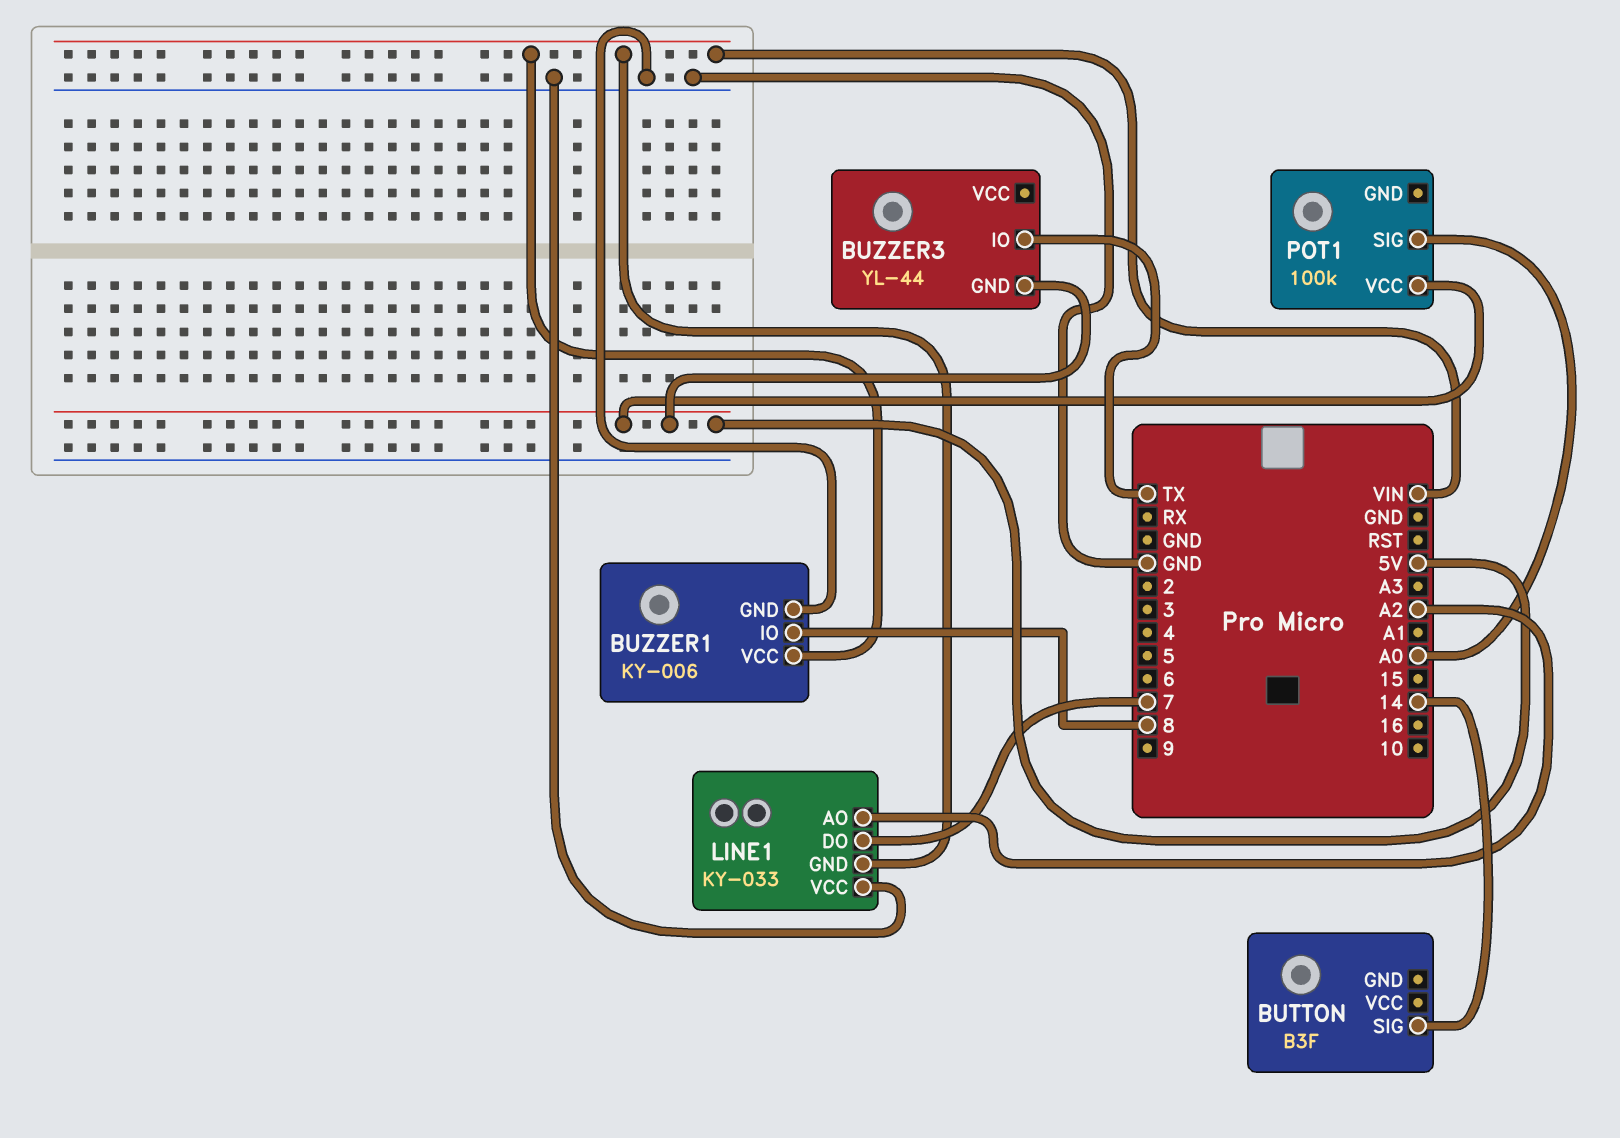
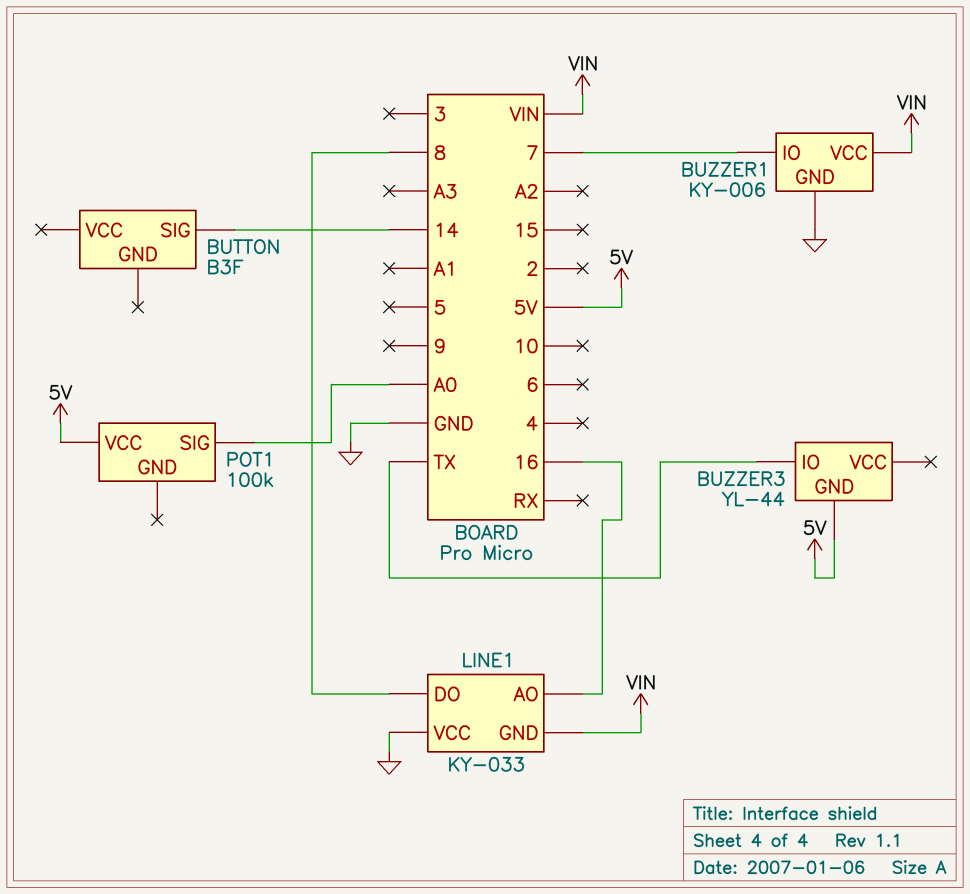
BUZZER1 pin IO: 8 -> 7
LINE1 pin AO: A2 -> 16
LINE1 pin DO: 7 -> 8

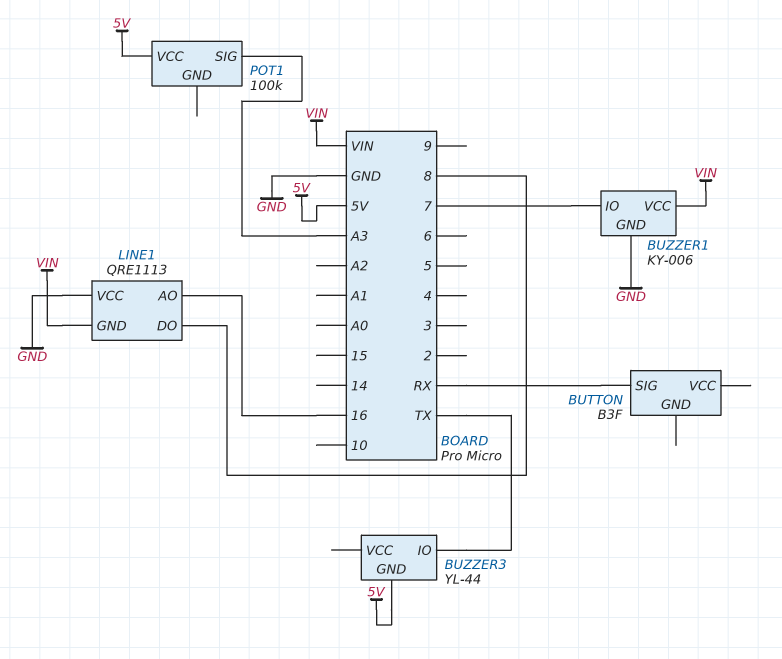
BUTTON pin SIG: 14 -> RX
LINE1: KY-033 -> QRE1113
POT1 pin SIG: A0 -> A3

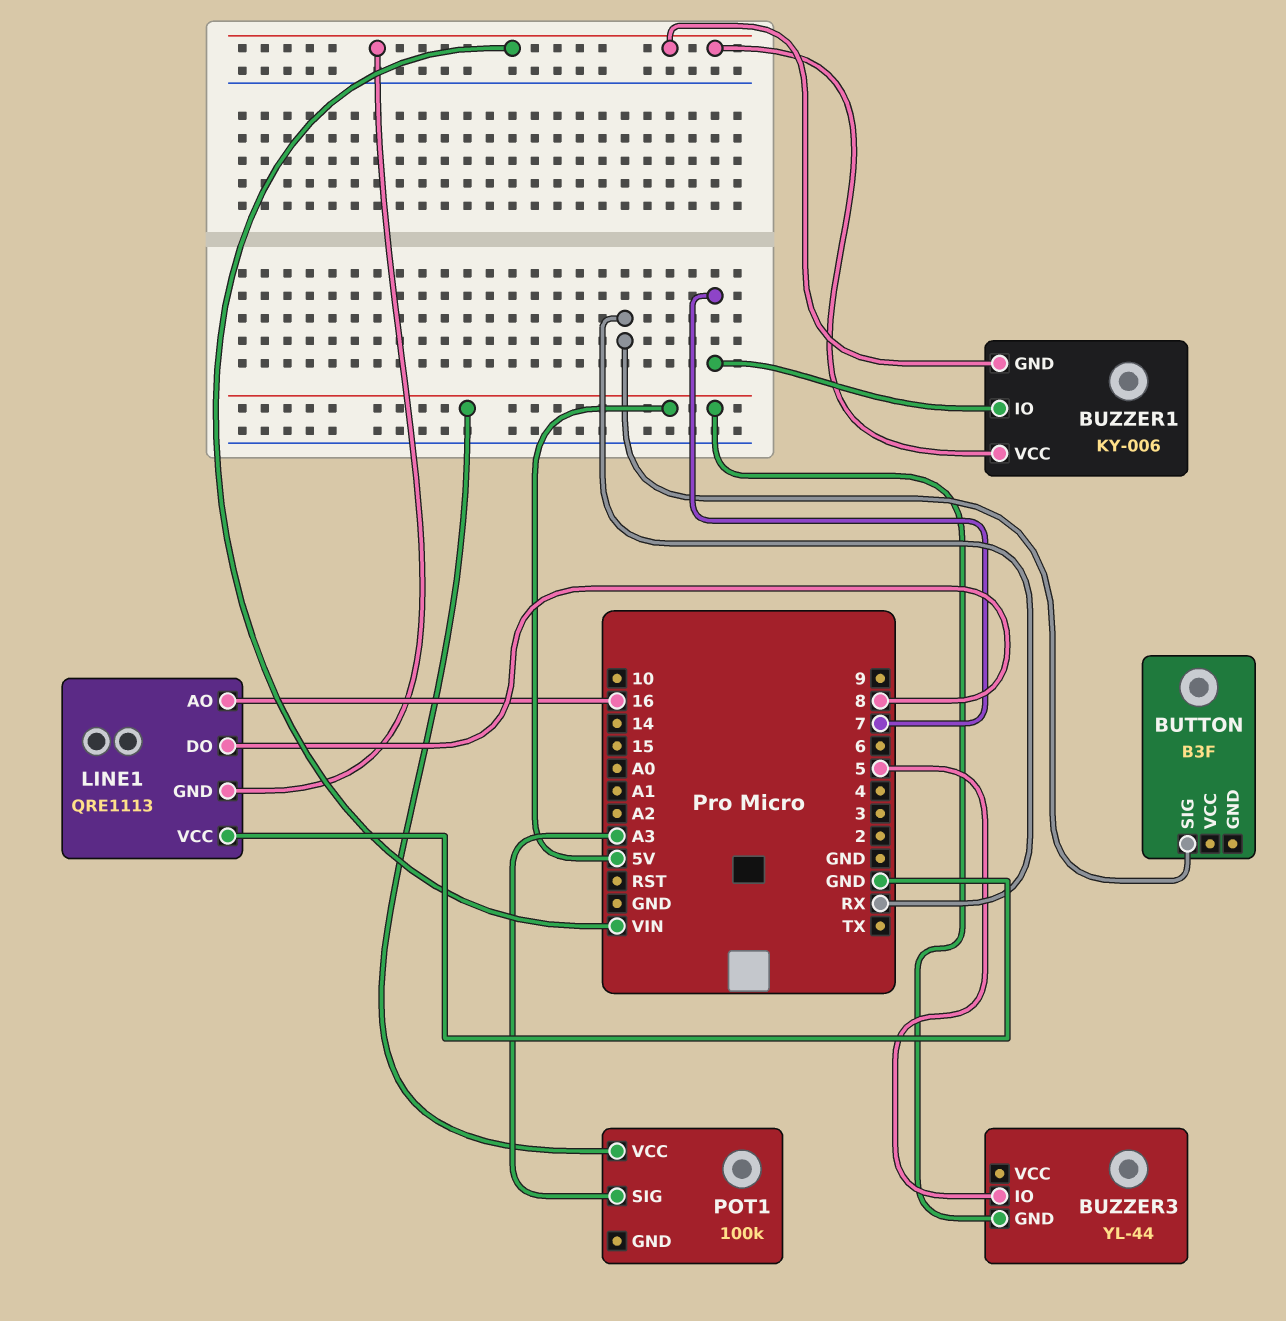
BUZZER1 pin GND: GND -> VIN
BUZZER3 pin IO: TX -> 5

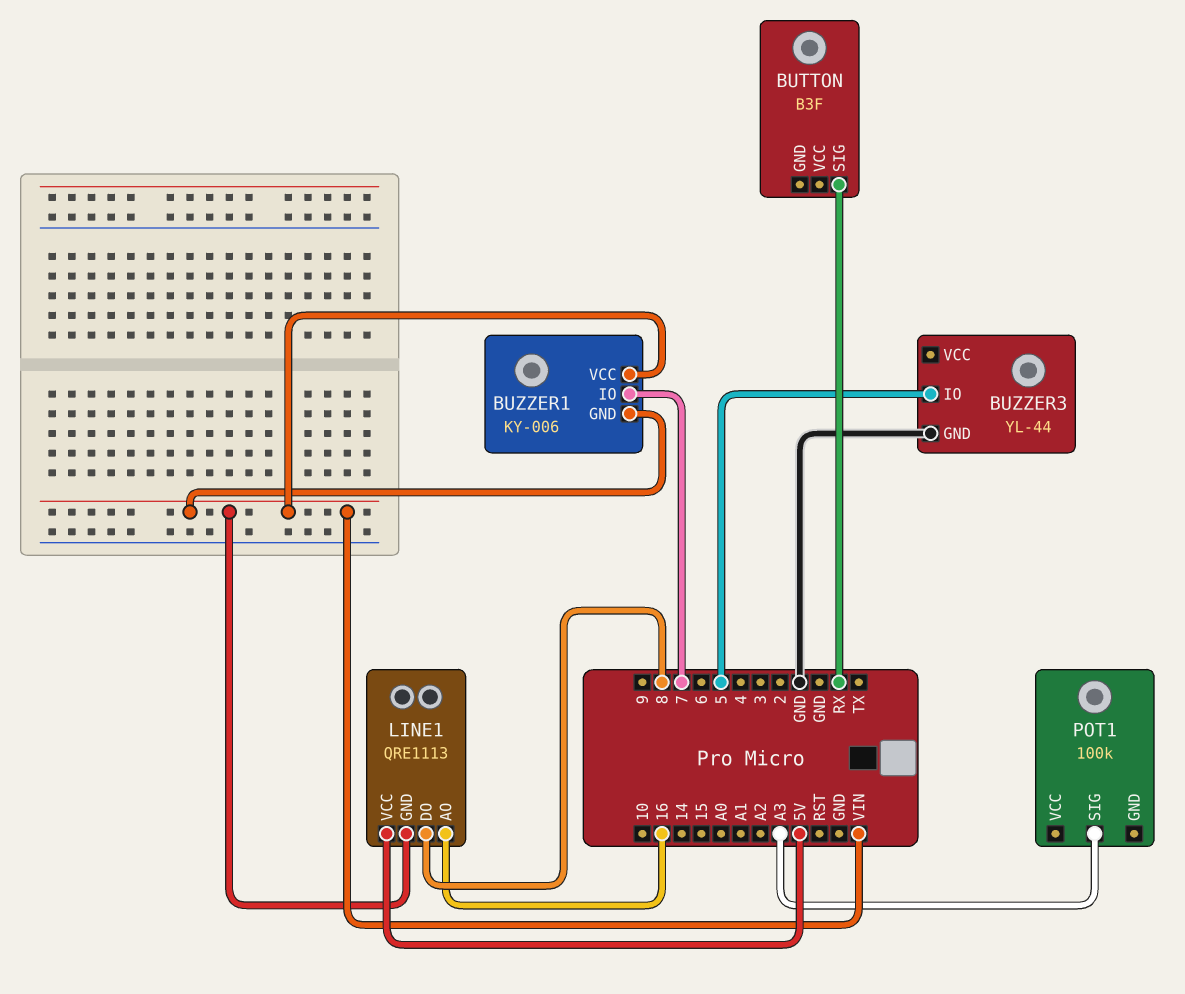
BUZZER3 pin GND: 5V -> GND
LINE1 pin VCC: GND -> 5V
POT1 pin VCC: 5V -> none

